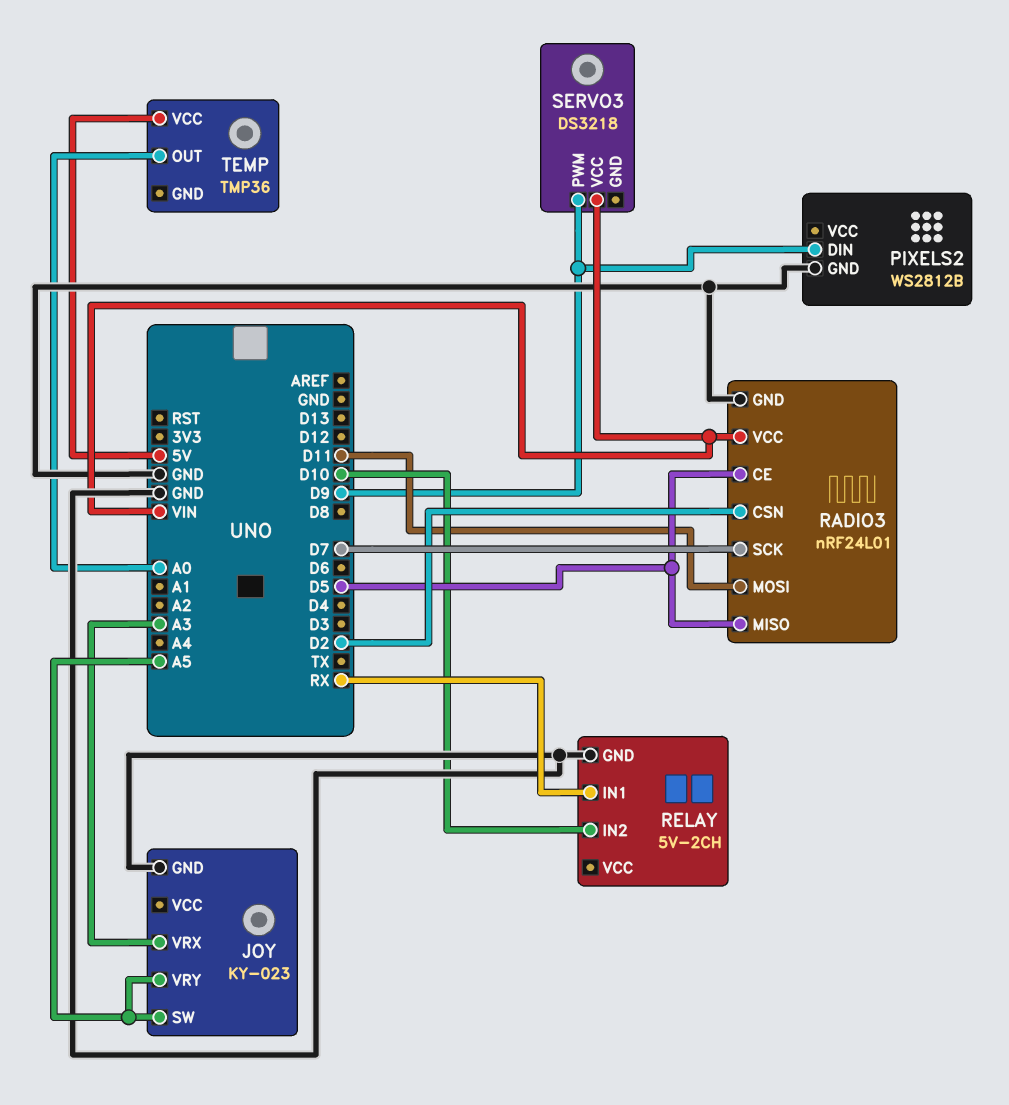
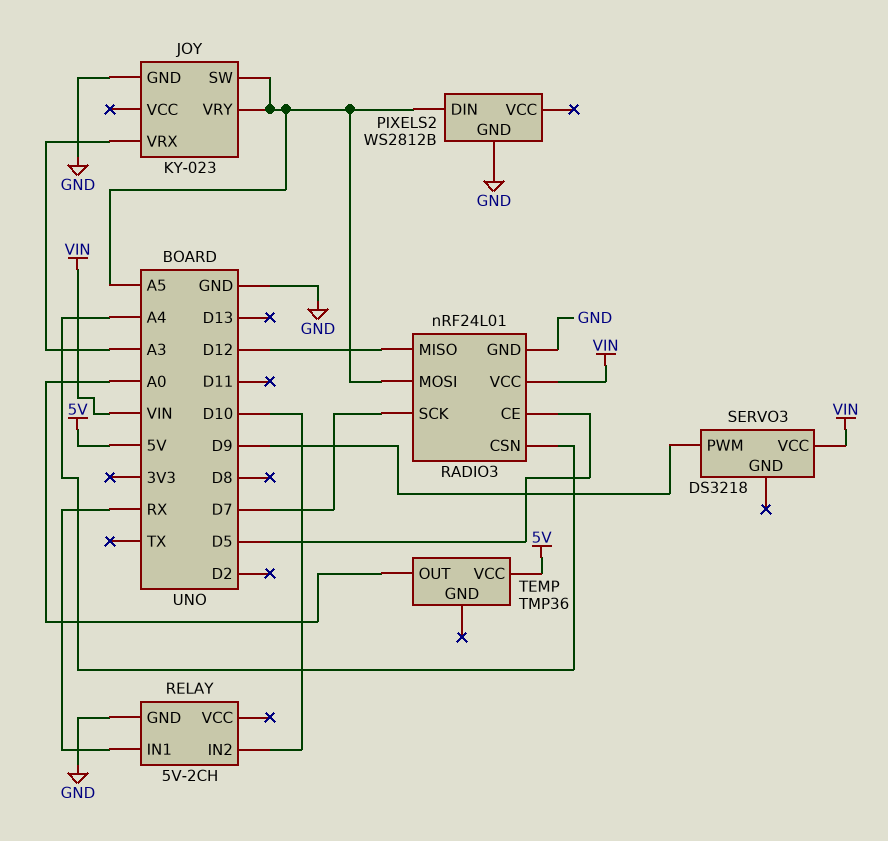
PIXELS2 pin DIN: D9 -> A5
RADIO3 pin CSN: D2 -> A4
RADIO3 pin MISO: D5 -> D12
RADIO3 pin MOSI: D11 -> A5

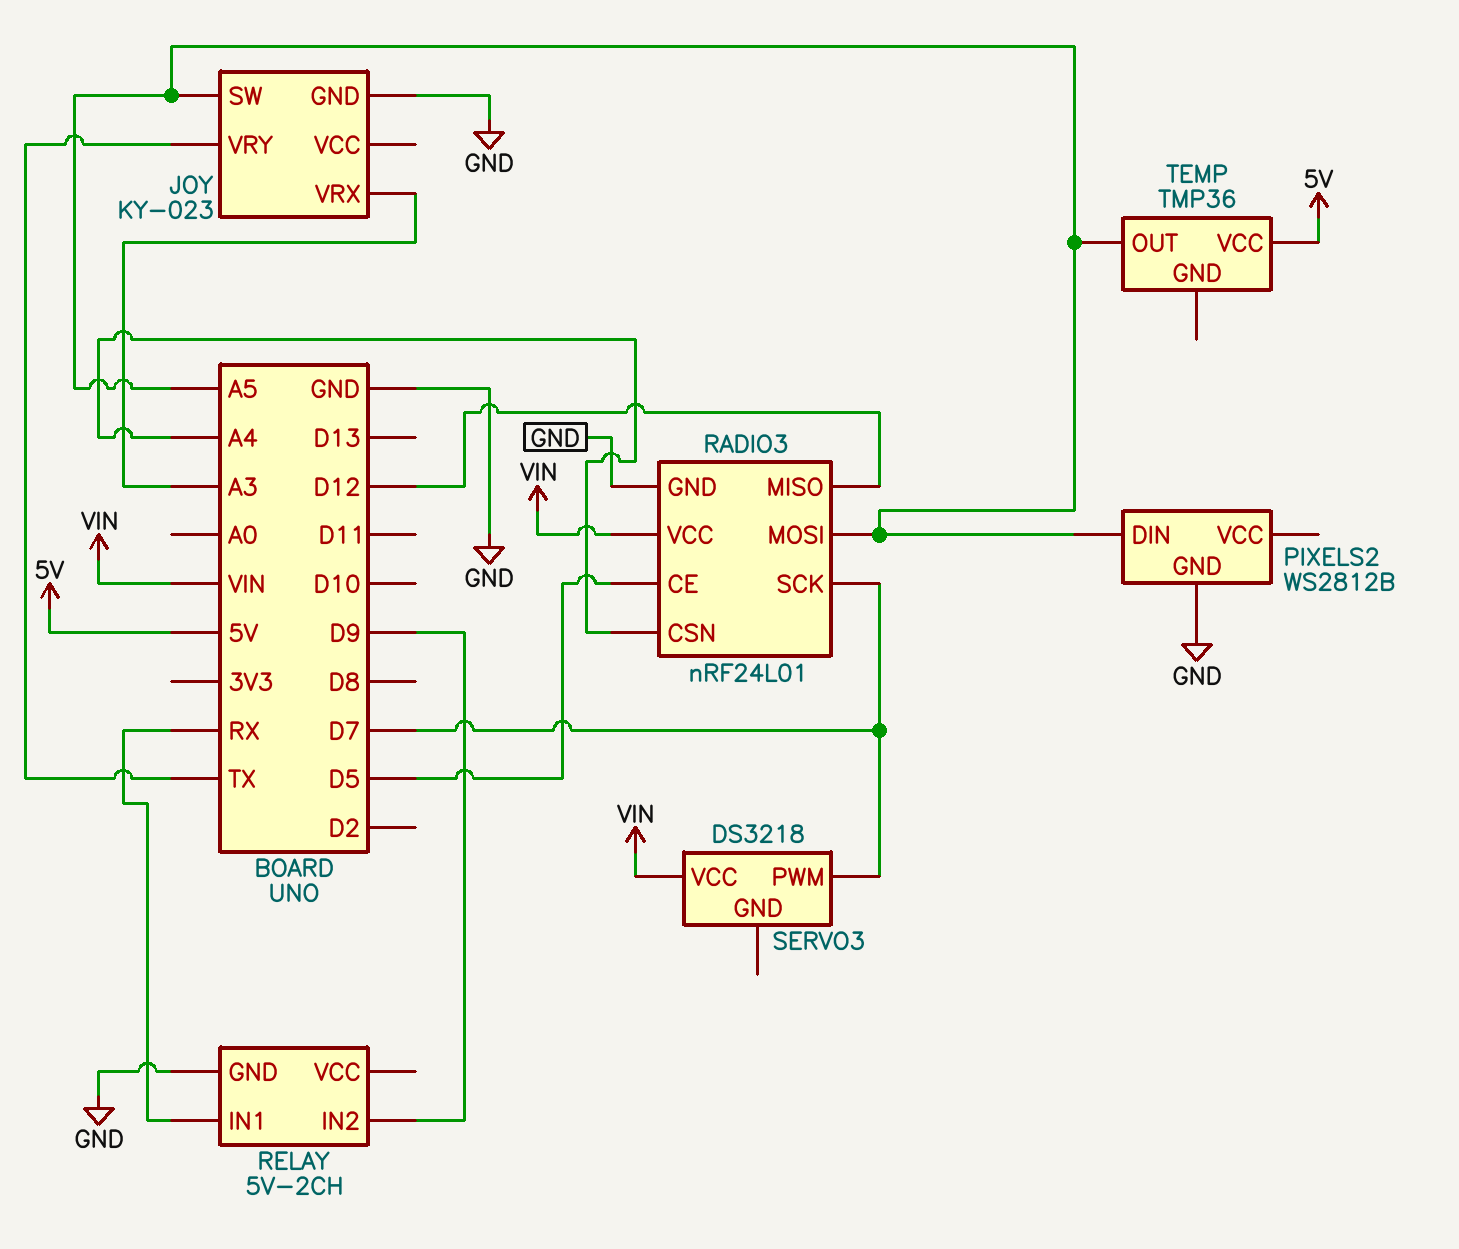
JOY pin VRY: A5 -> TX
RELAY pin IN2: D10 -> D9
SERVO3 pin PWM: D9 -> D7
TEMP pin OUT: A0 -> A5

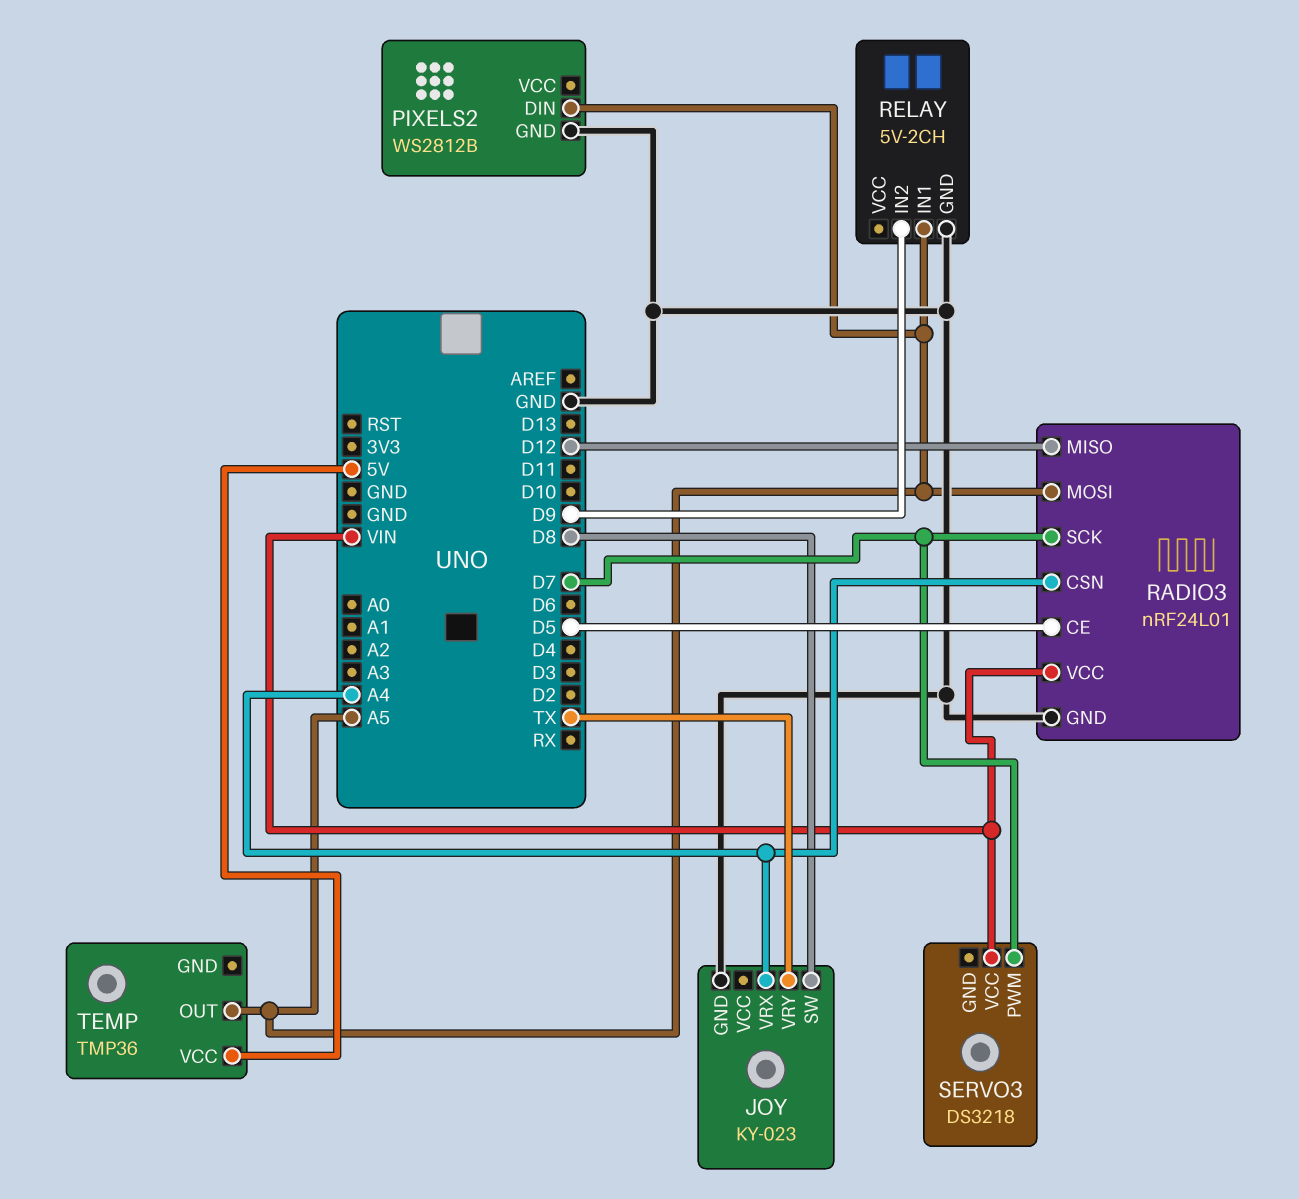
JOY pin SW: A5 -> D8
JOY pin VRX: A3 -> A4
RELAY pin IN1: RX -> A5

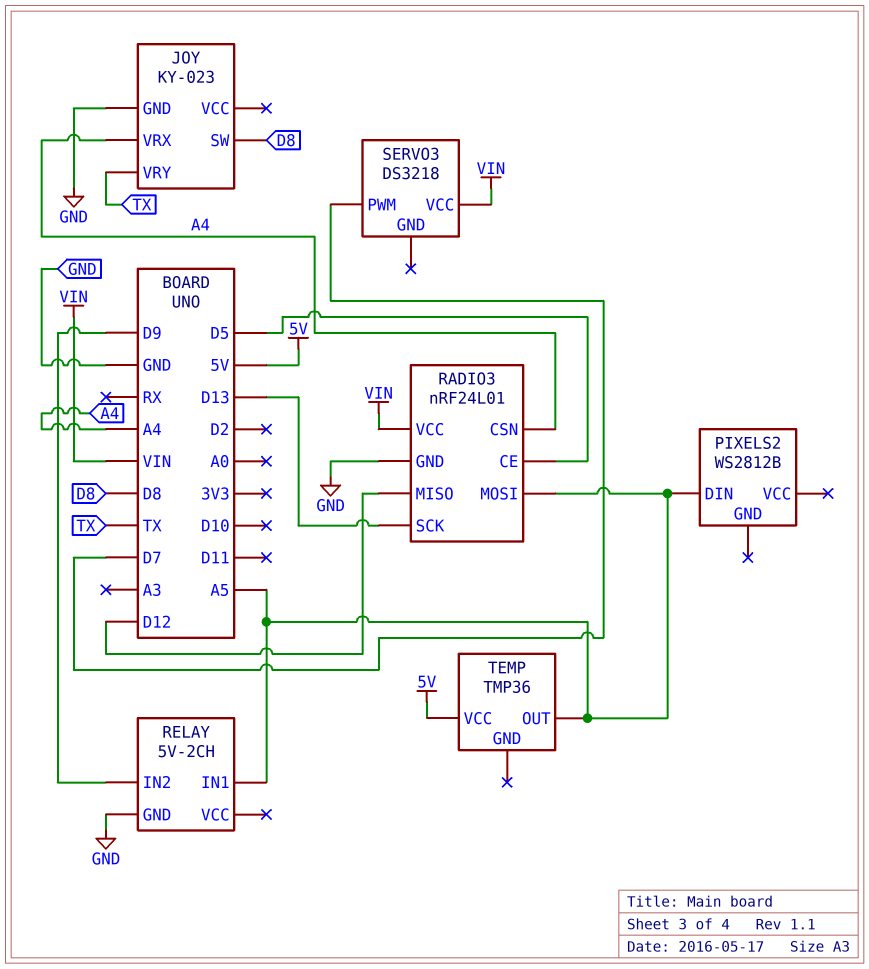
PIXELS2 pin GND: GND -> none
RADIO3 pin SCK: D7 -> D13

